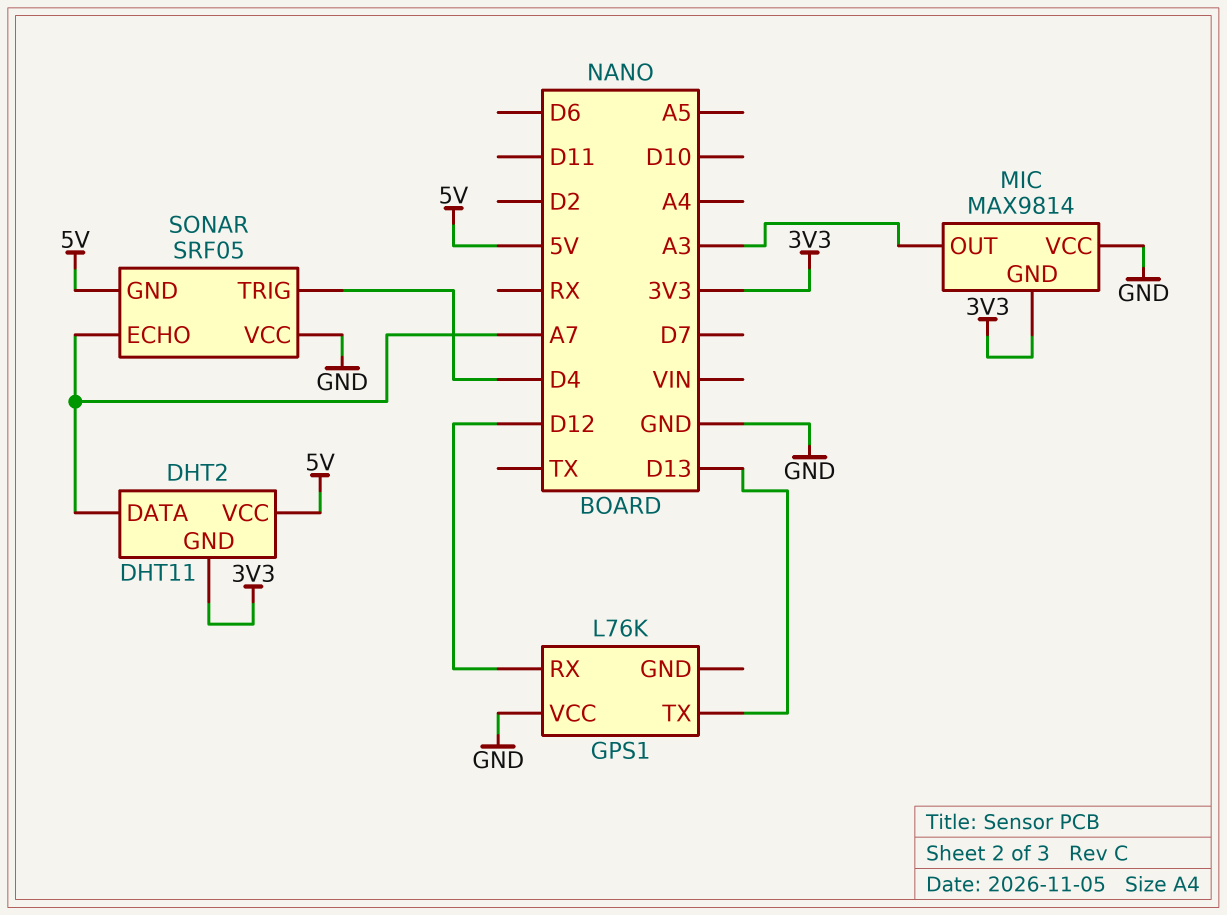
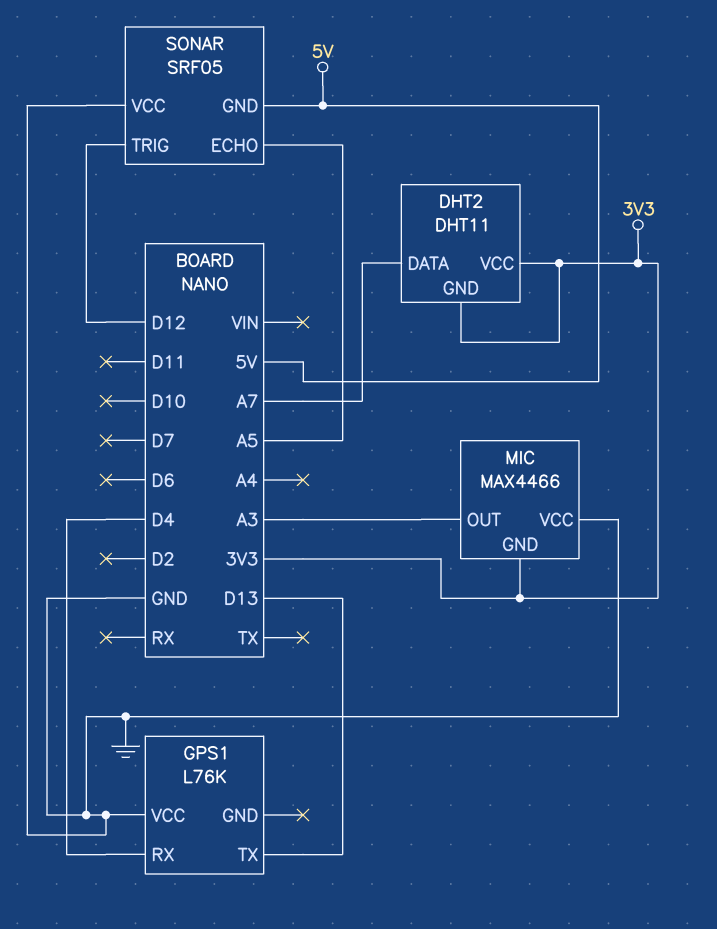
DHT2 pin VCC: 5V -> 3V3
GPS1 pin RX: D12 -> D4
MIC: MAX9814 -> MAX4466
SONAR pin ECHO: A7 -> A5
SONAR pin TRIG: D4 -> D12

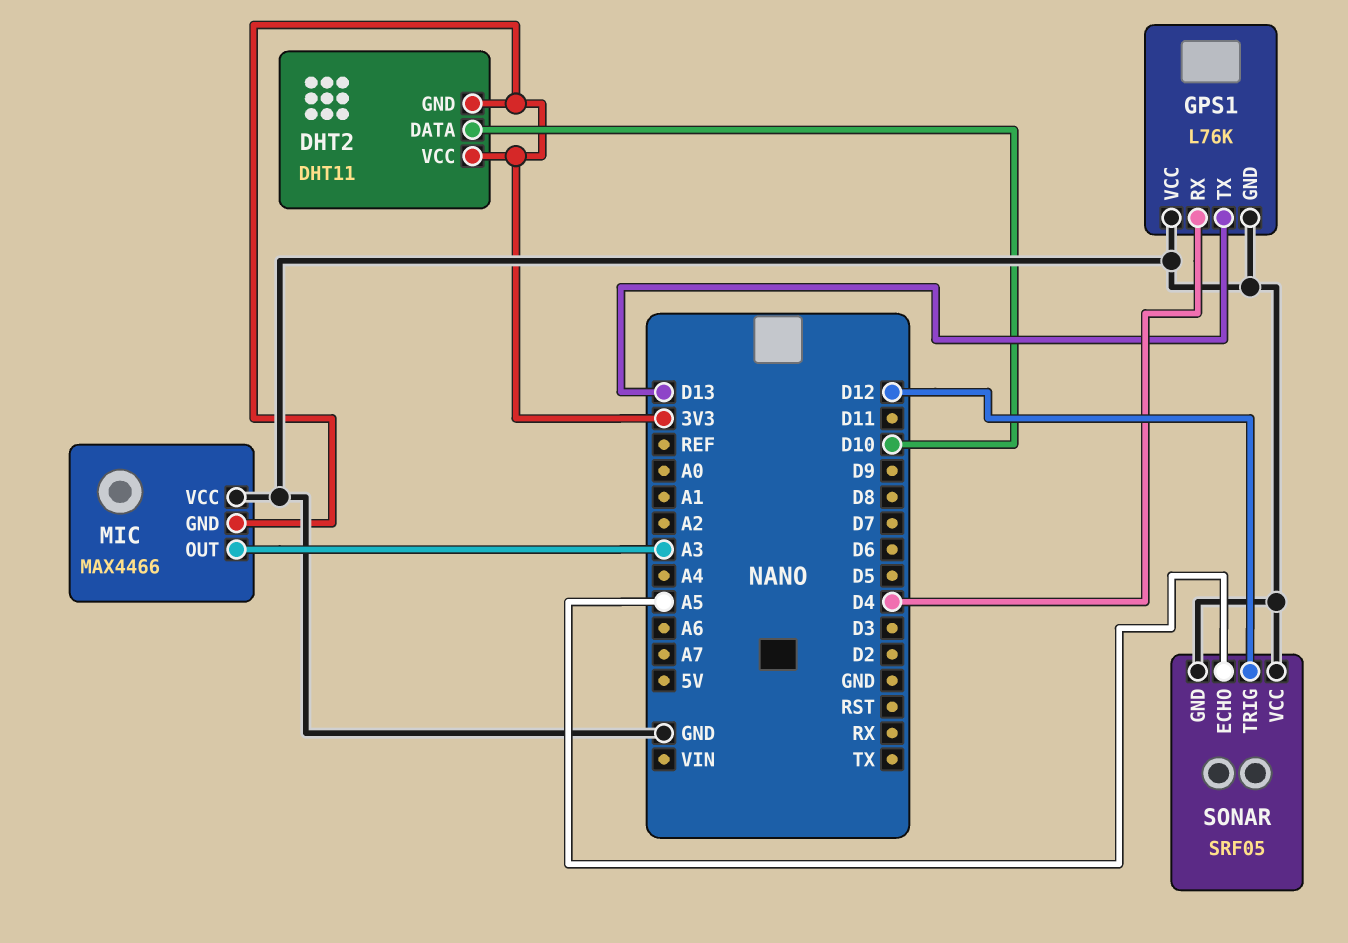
DHT2 pin DATA: A7 -> D10
GPS1 pin GND: none -> GND
SONAR pin GND: 5V -> GND

